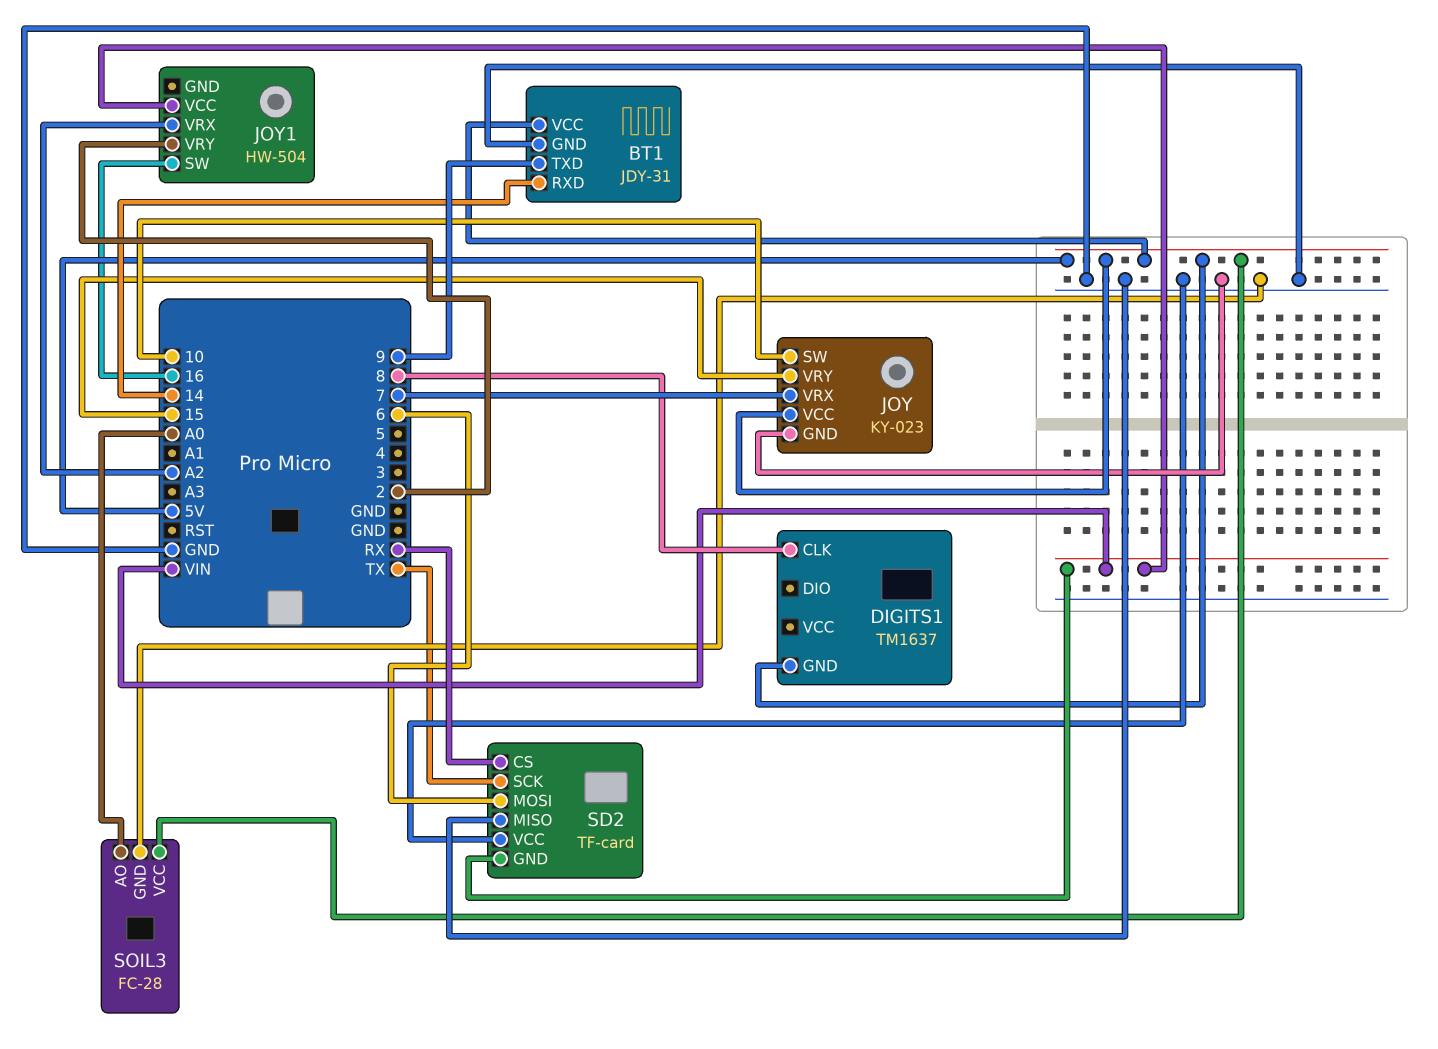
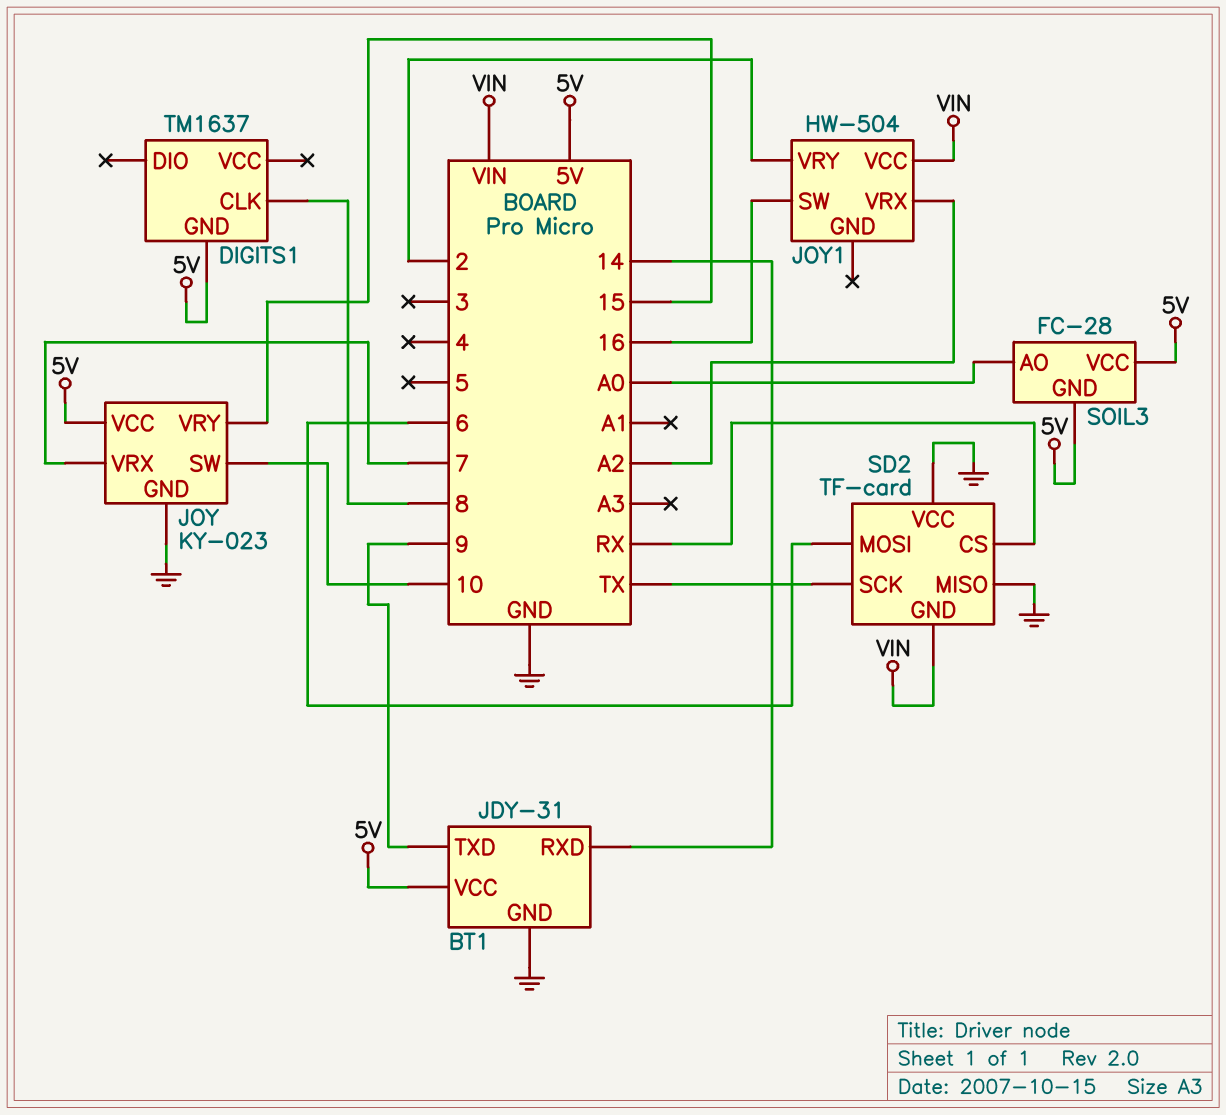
SOIL3 pin GND: GND -> 5V

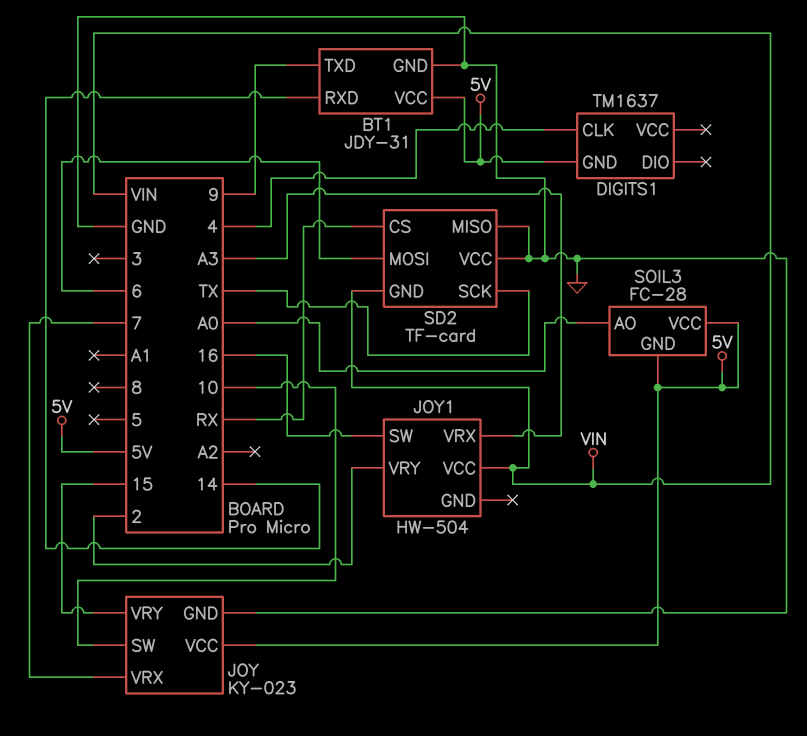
DIGITS1 pin CLK: 8 -> 4
JOY1 pin VRX: A2 -> A3

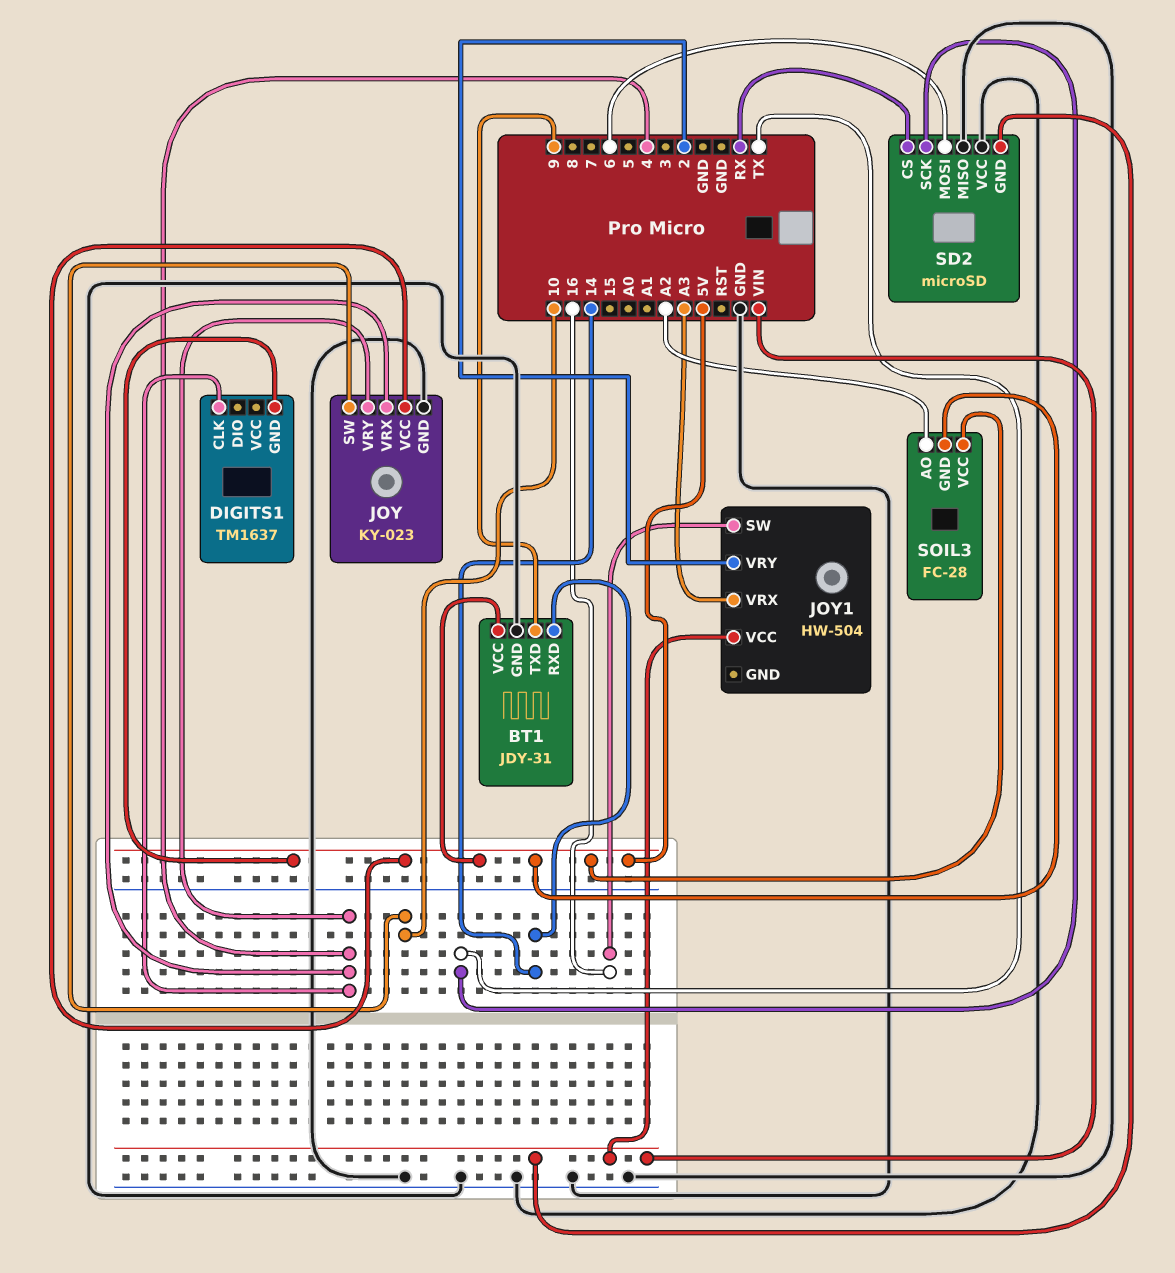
JOY pin VRX: 7 -> 4
JOY pin VRY: 15 -> 4
SD2: TF-card -> microSD
SOIL3 pin AO: A0 -> A2

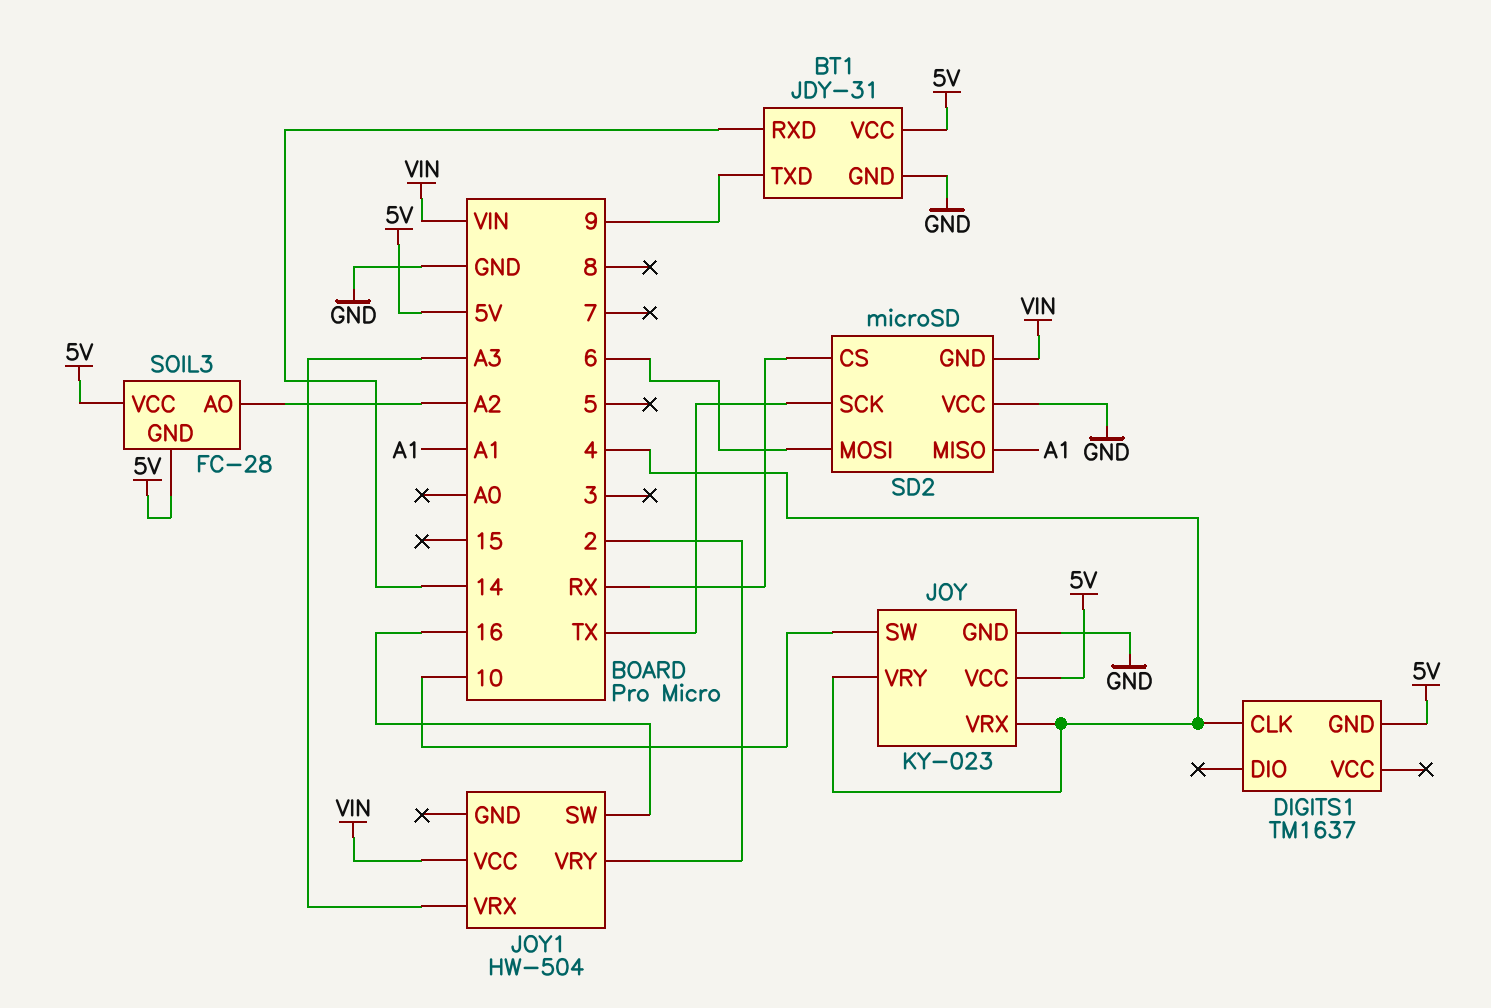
SD2 pin MISO: GND -> A1

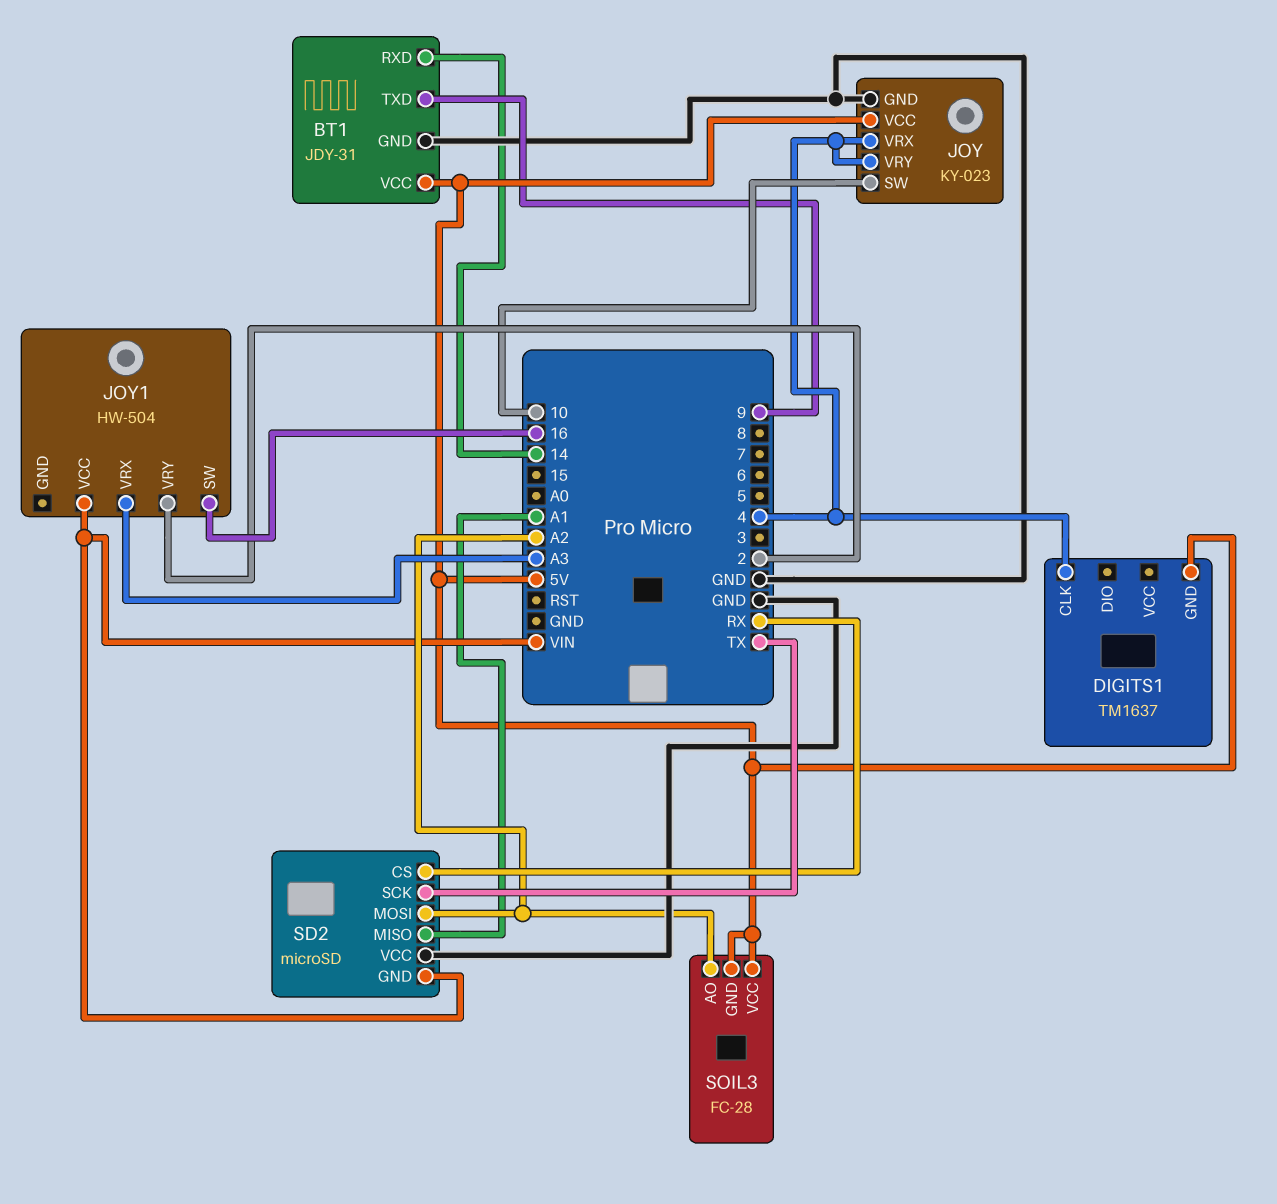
SD2 pin MOSI: 6 -> A2

